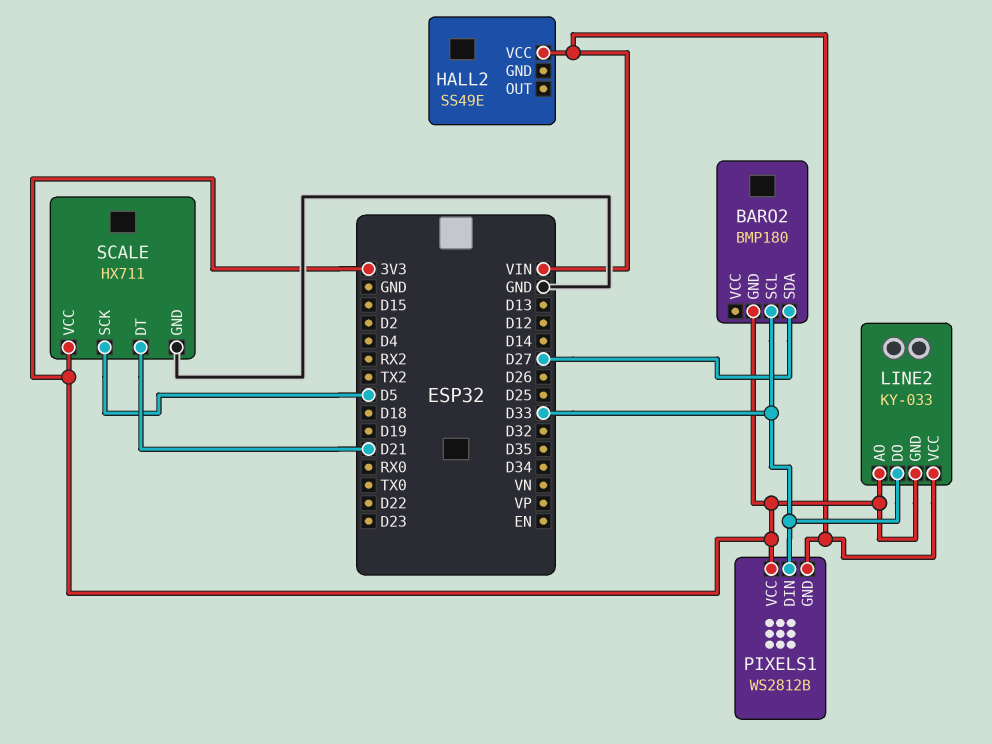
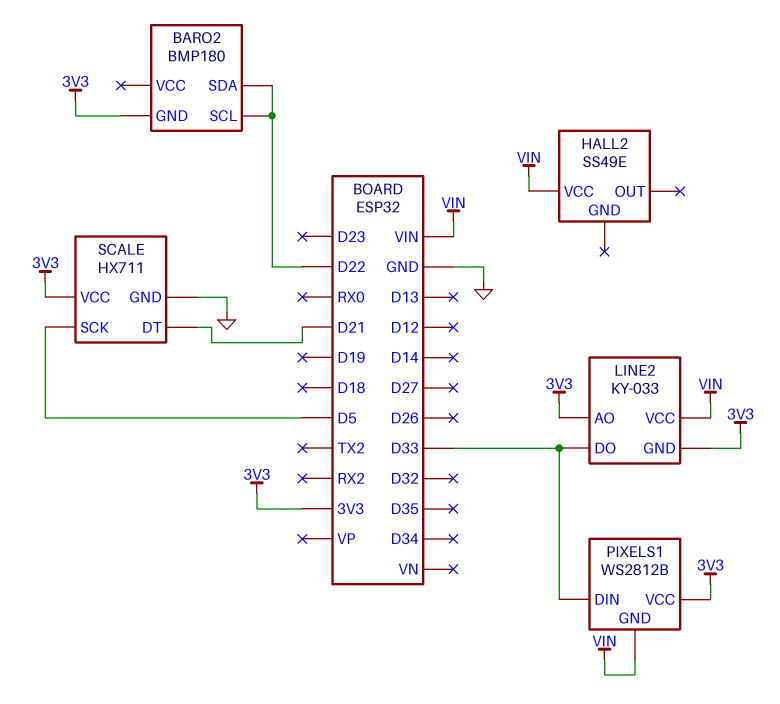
BARO2 pin SCL: D33 -> D22
BARO2 pin SDA: D27 -> D22

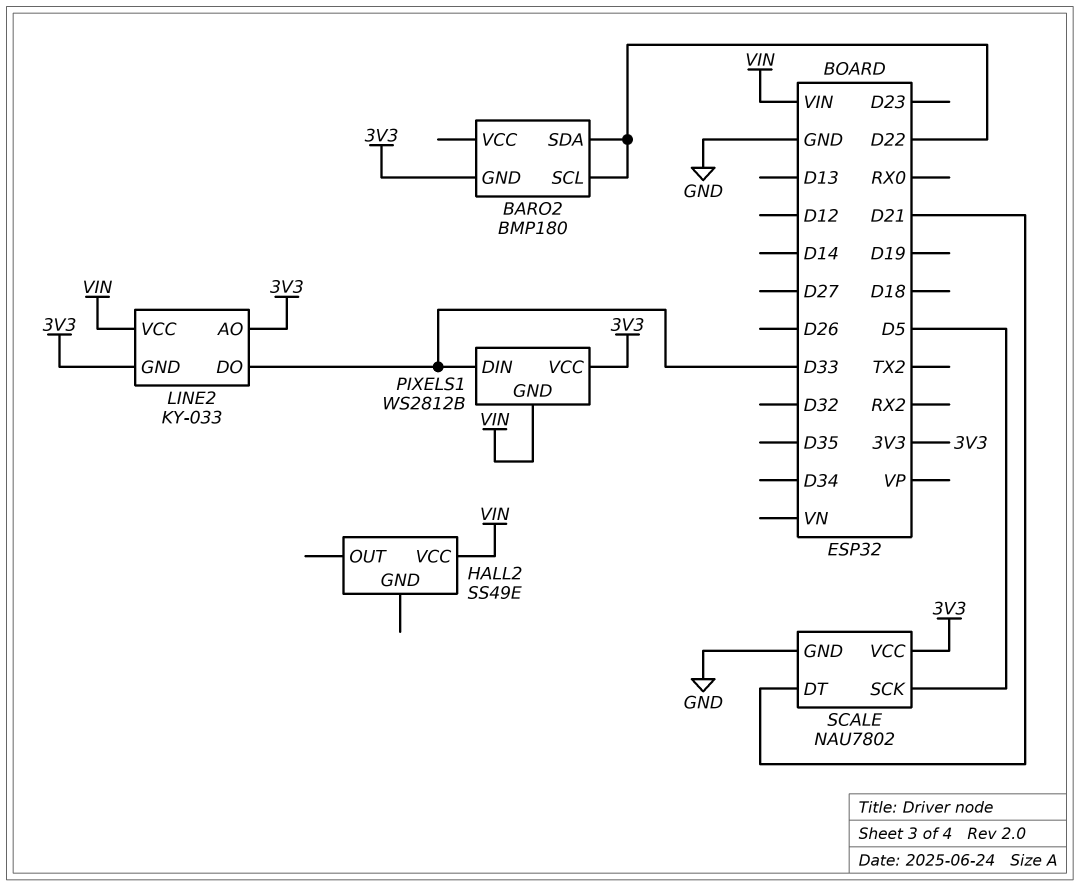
SCALE: HX711 -> NAU7802

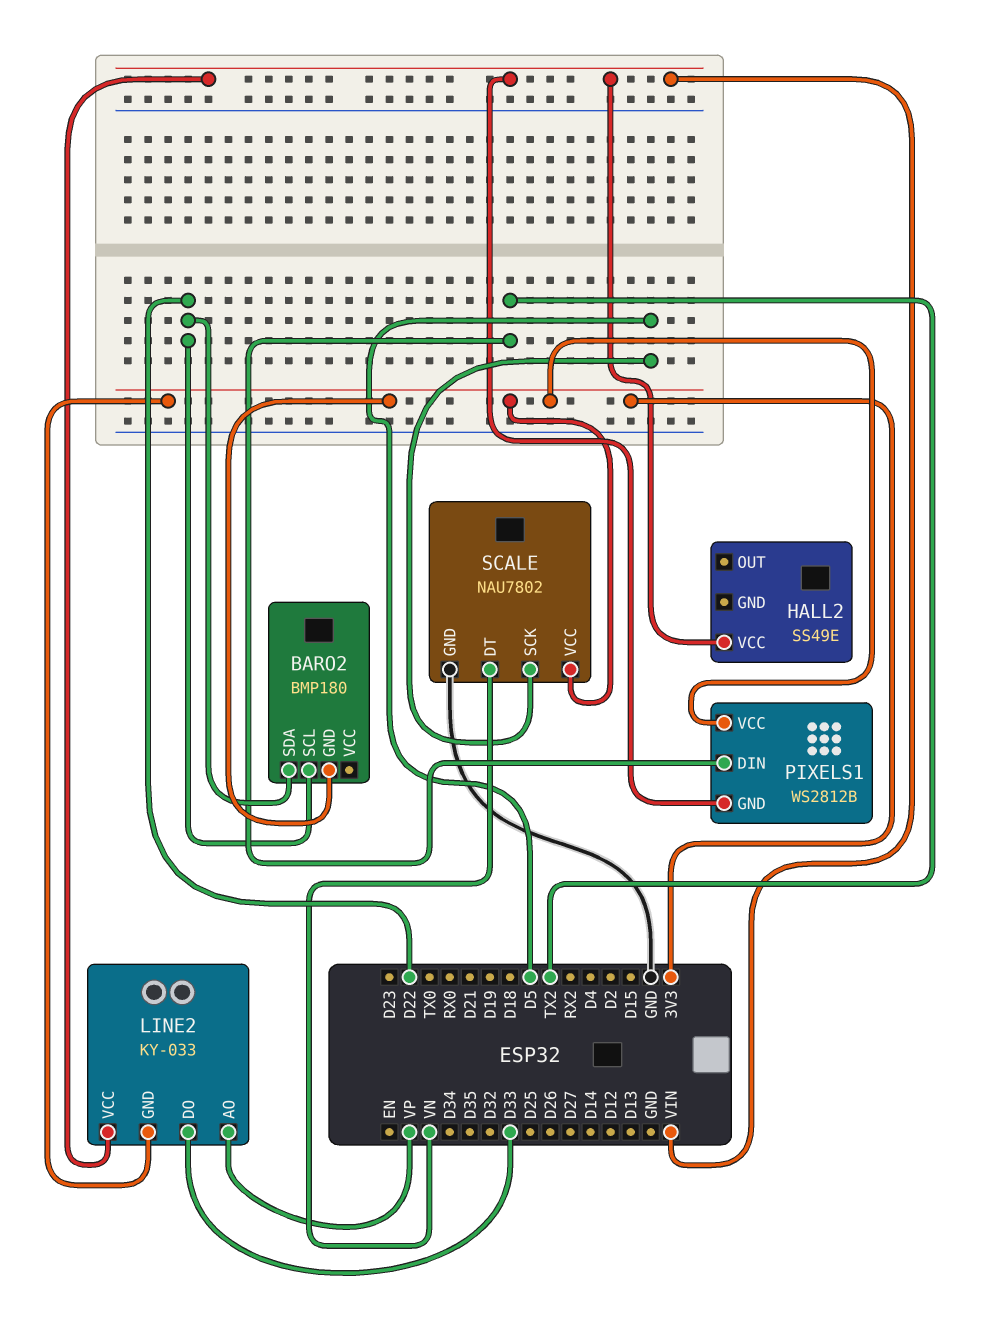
LINE2 pin AO: 3V3 -> VP
PIXELS1 pin DIN: D33 -> TX2
SCALE pin DT: D21 -> VN

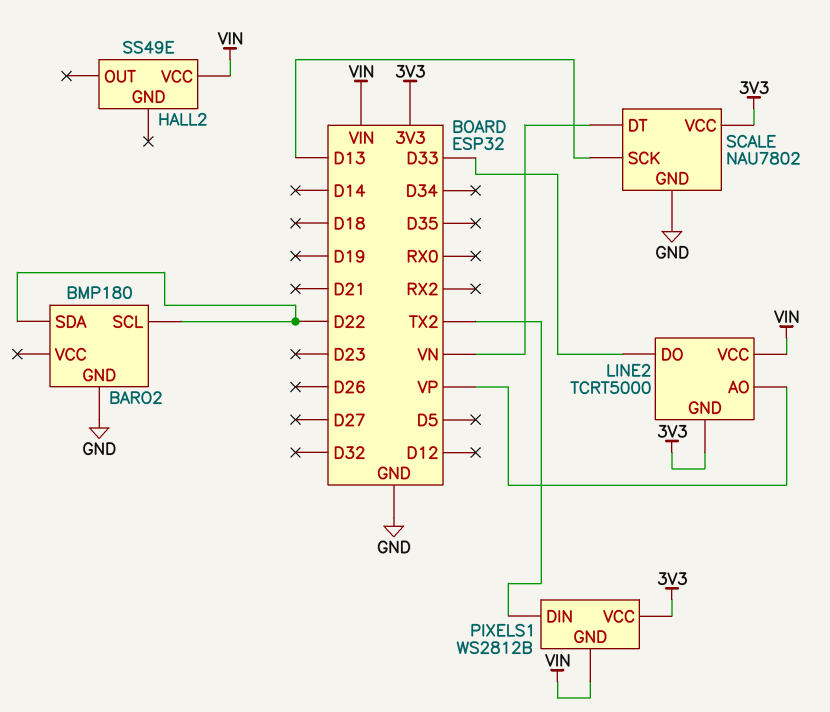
BARO2 pin GND: 3V3 -> GND
LINE2: KY-033 -> TCRT5000
SCALE pin SCK: D5 -> D13

